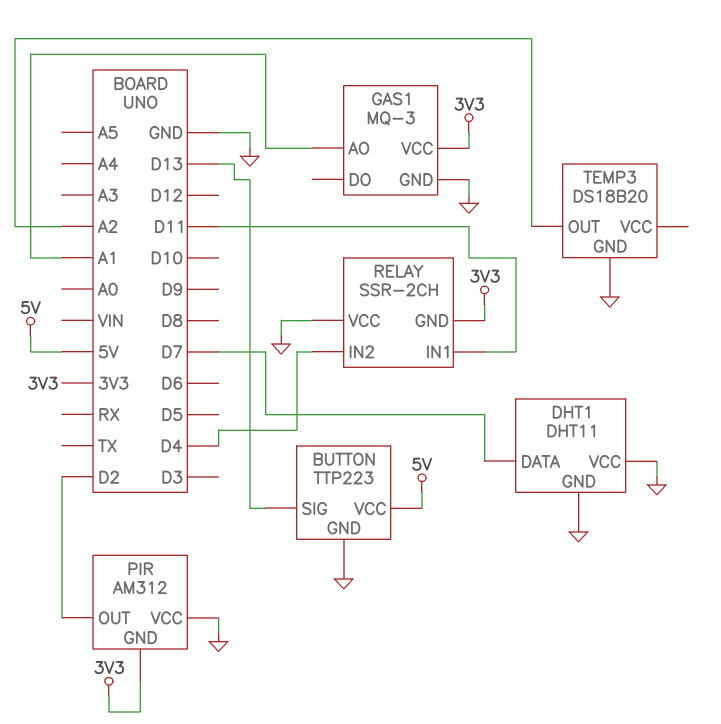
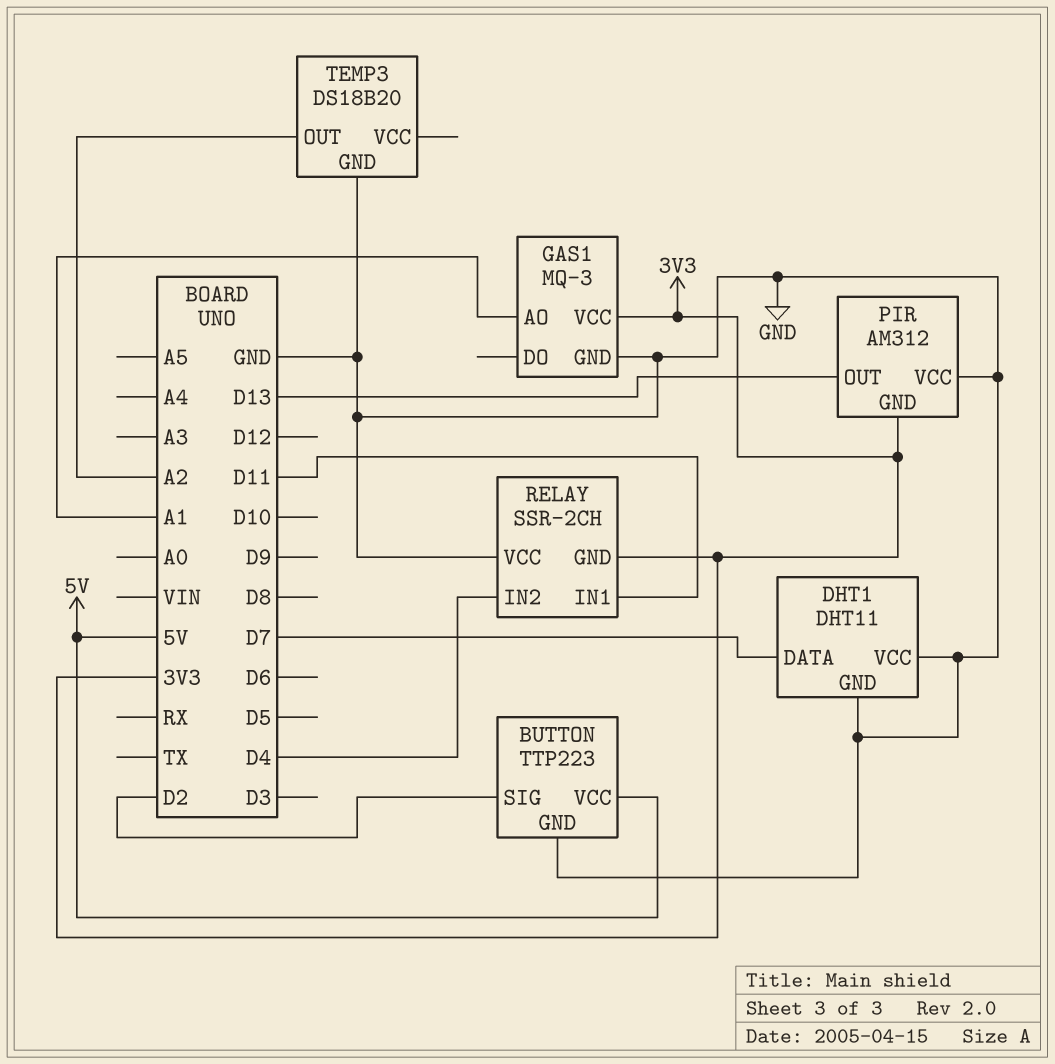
BUTTON pin SIG: D13 -> D2
PIR pin OUT: D2 -> D13

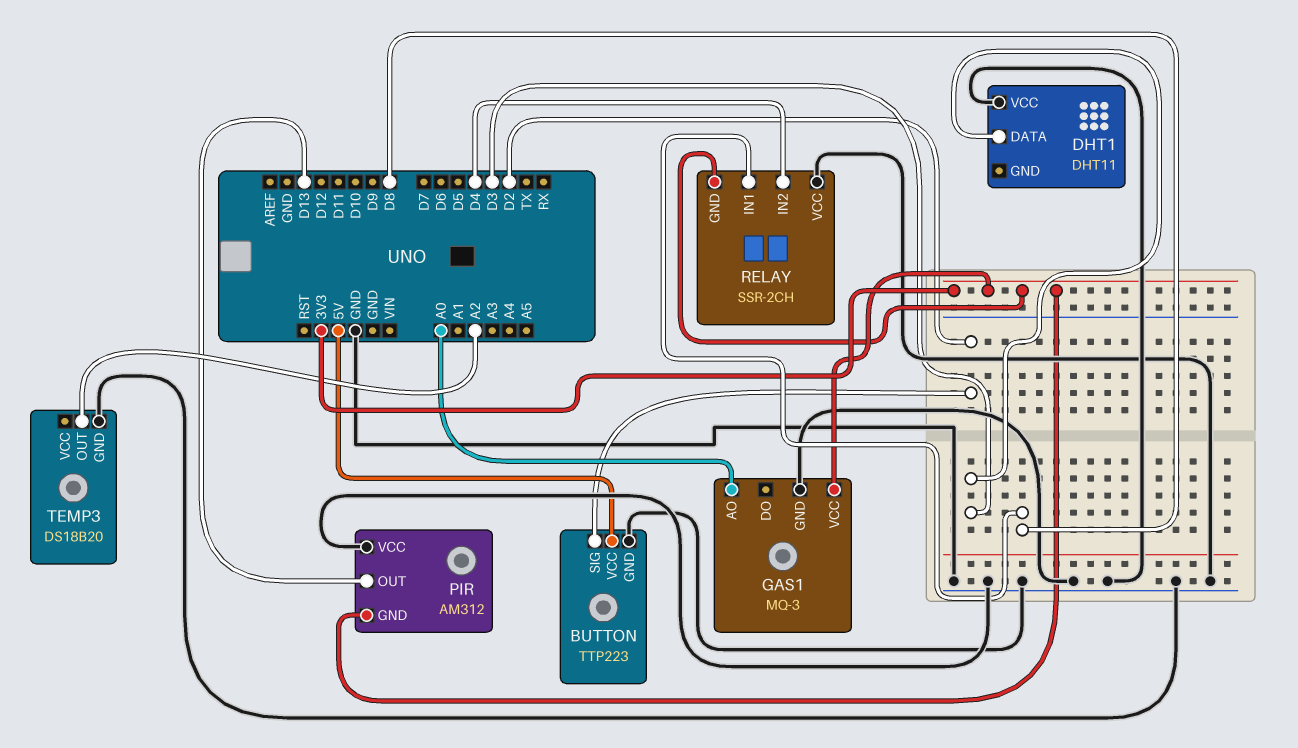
DHT1 pin DATA: D7 -> D3
DHT1 pin GND: GND -> none
GAS1 pin AO: A1 -> A0
RELAY pin IN1: D11 -> D8

